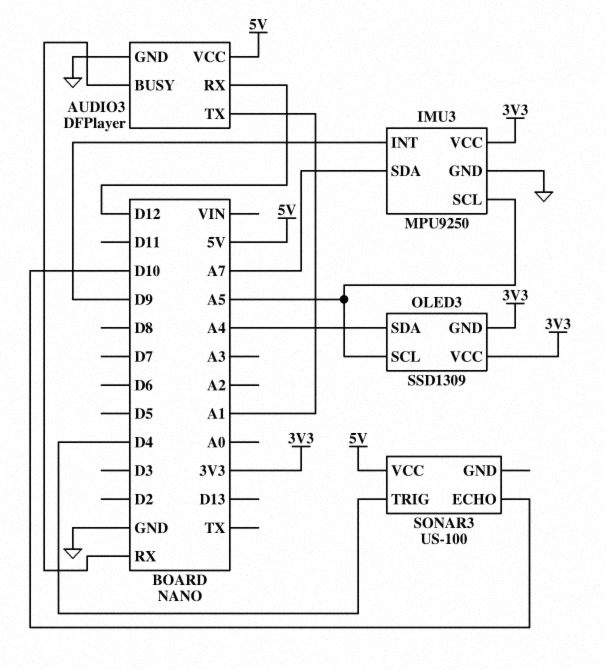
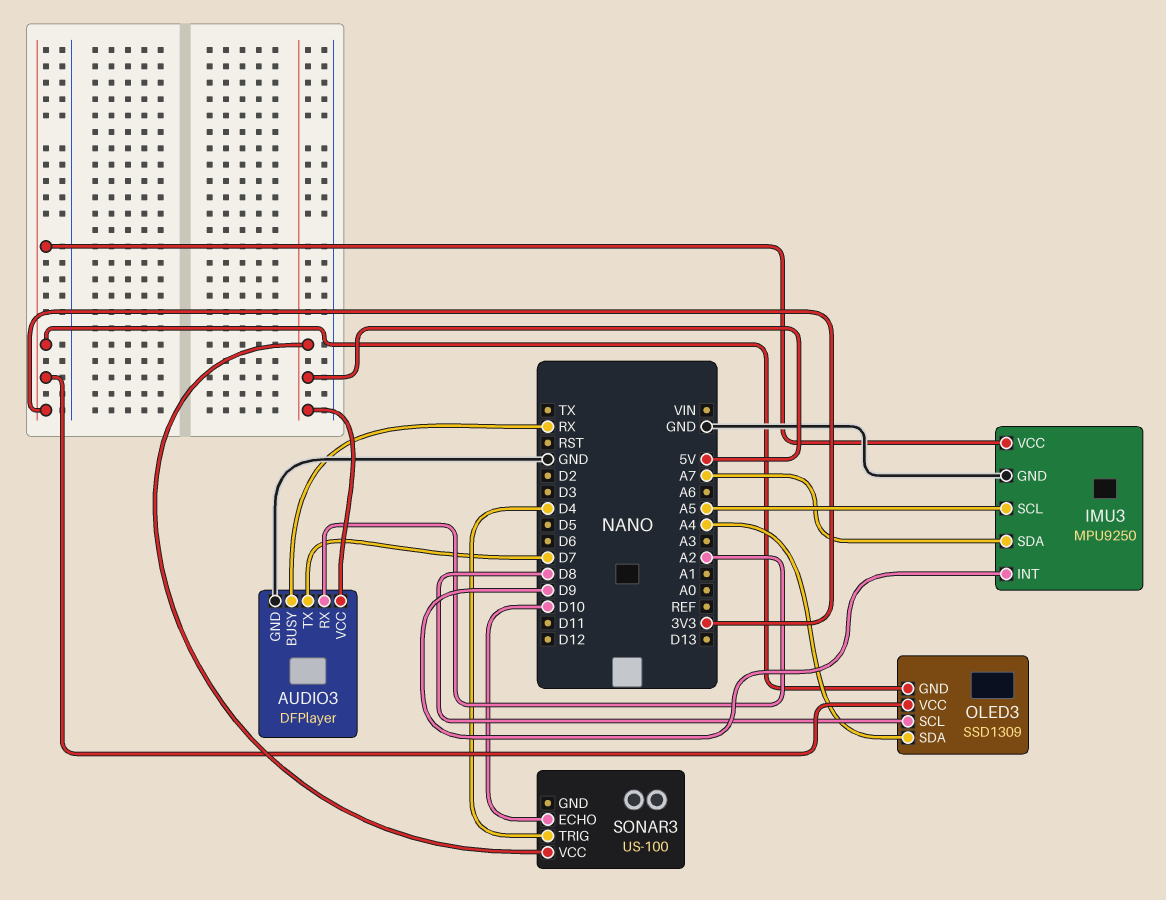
AUDIO3 pin RX: D12 -> A2
AUDIO3 pin TX: A1 -> D7
OLED3 pin SCL: A5 -> D8

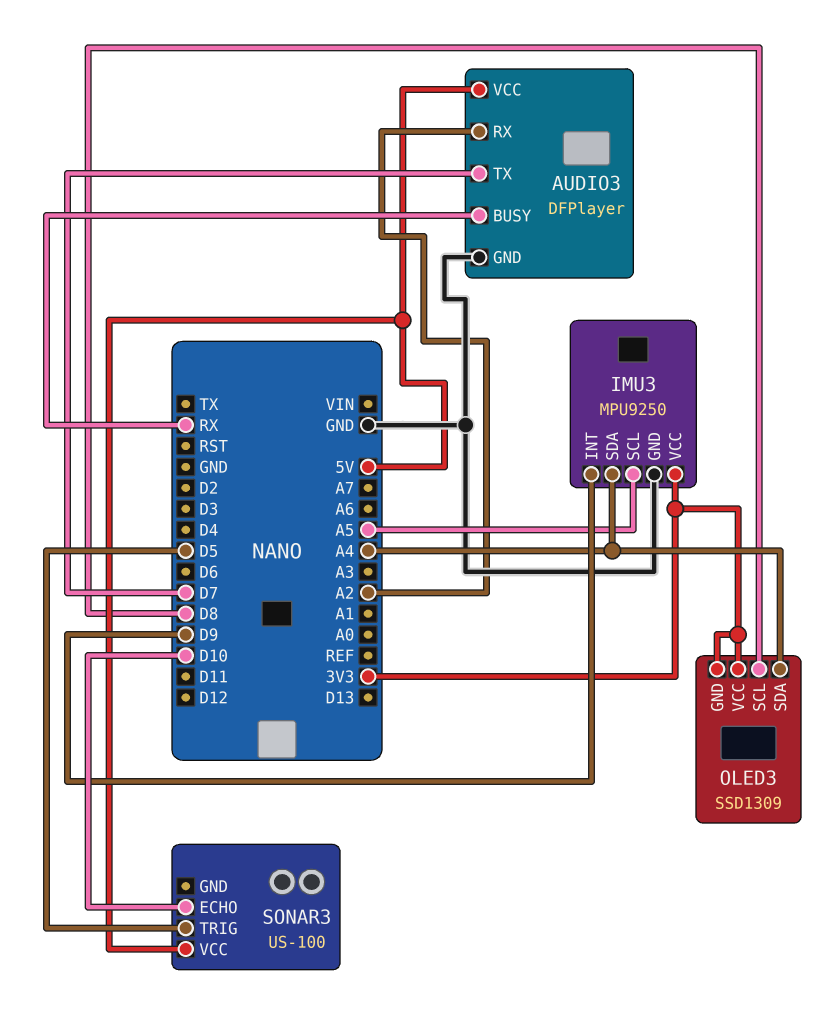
IMU3 pin SDA: A7 -> A4
SONAR3 pin TRIG: D4 -> D5

